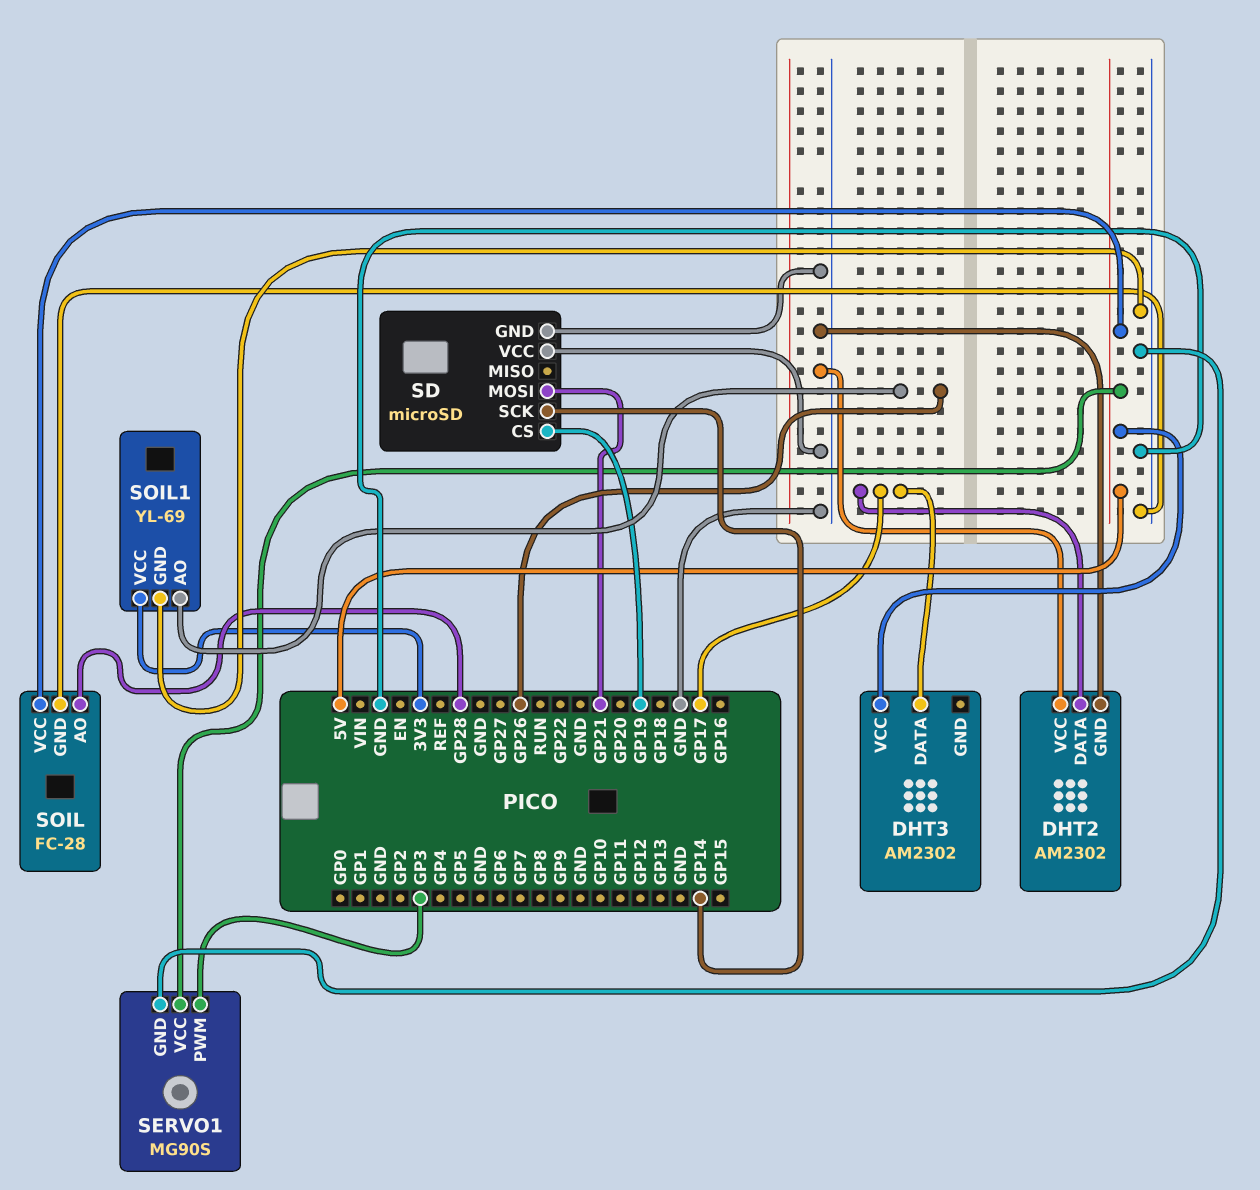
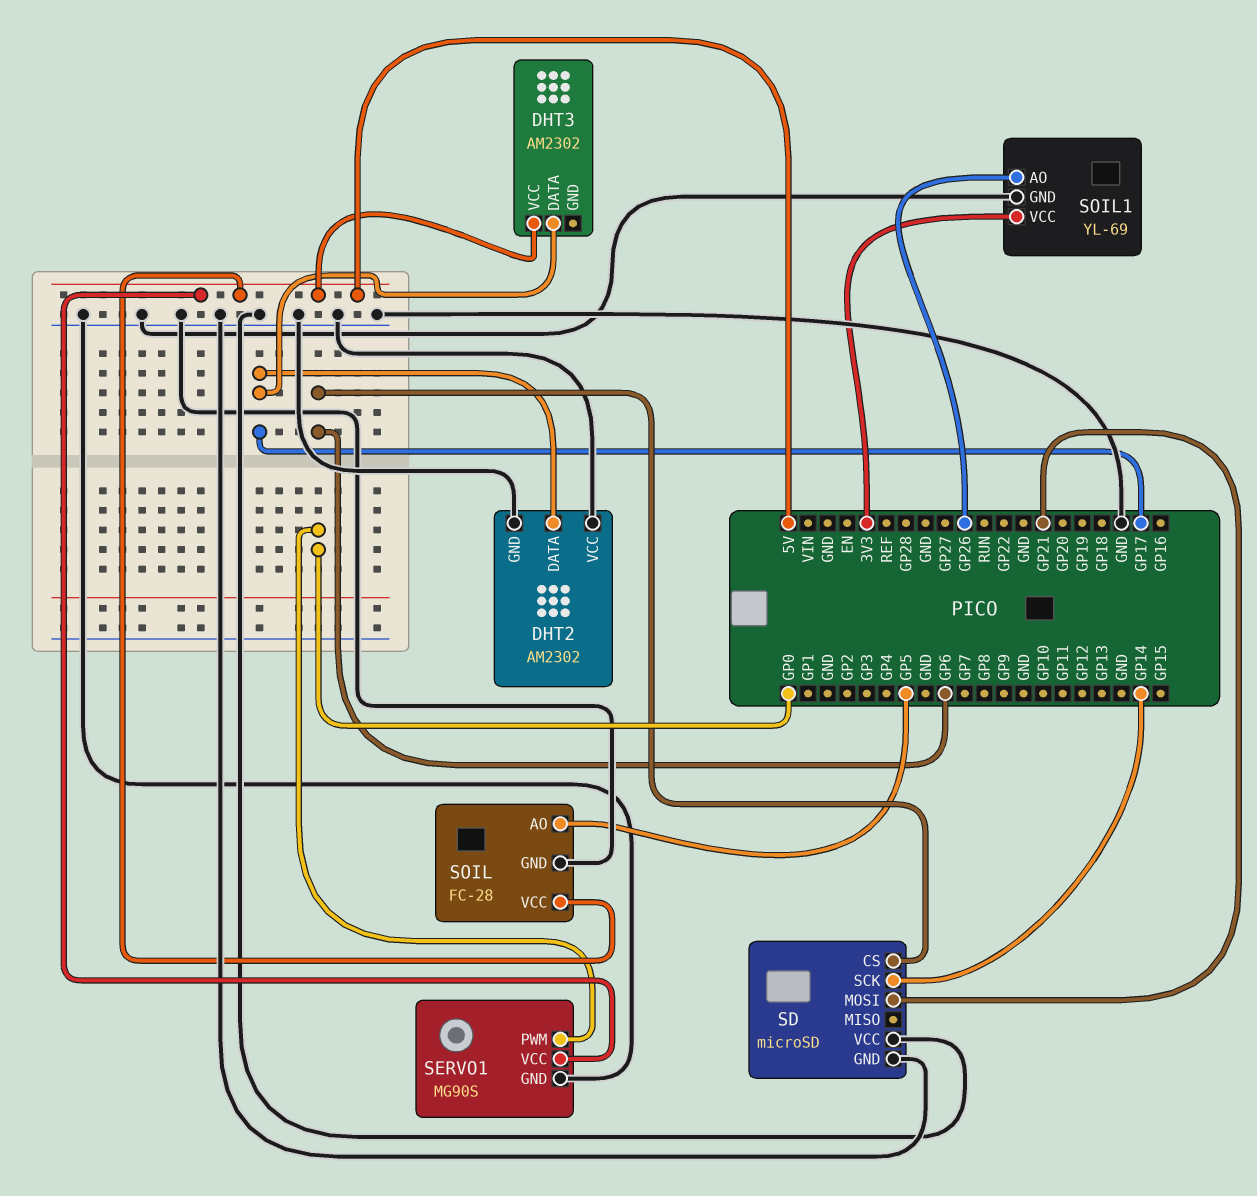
SD pin CS: GP19 -> GP6
SERVO1 pin PWM: GP3 -> GP0
SOIL pin AO: GP28 -> GP5

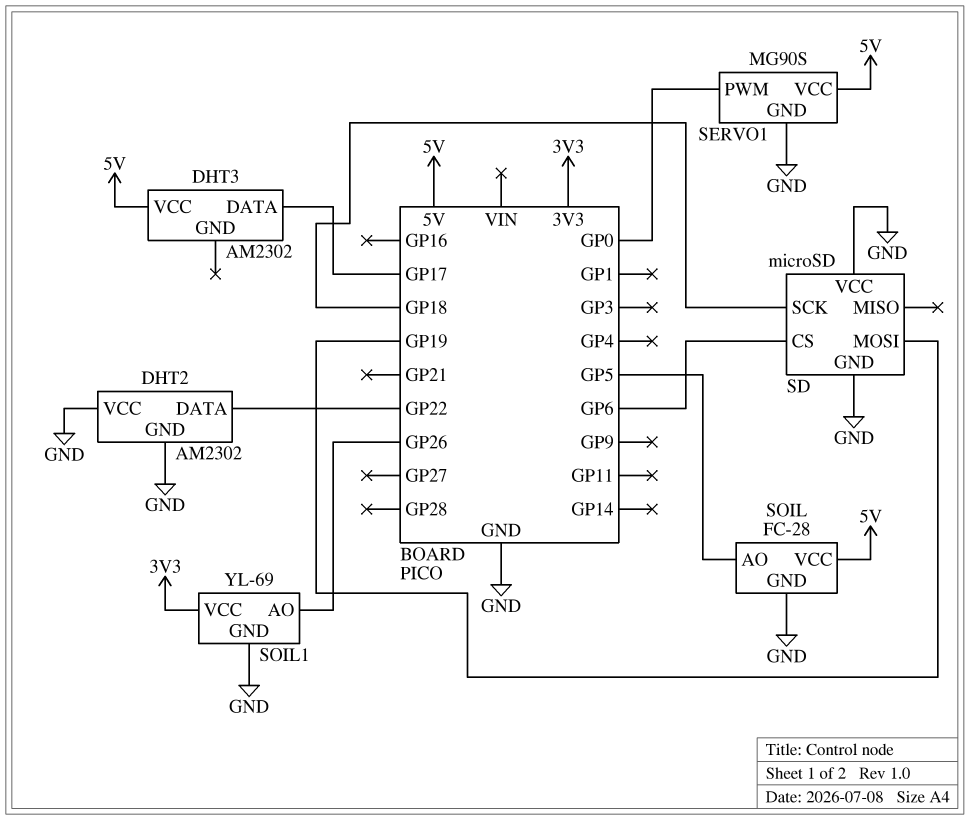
DHT2 pin DATA: GP17 -> GP22
SD pin MOSI: GP21 -> GP19
SD pin SCK: GP14 -> GP18

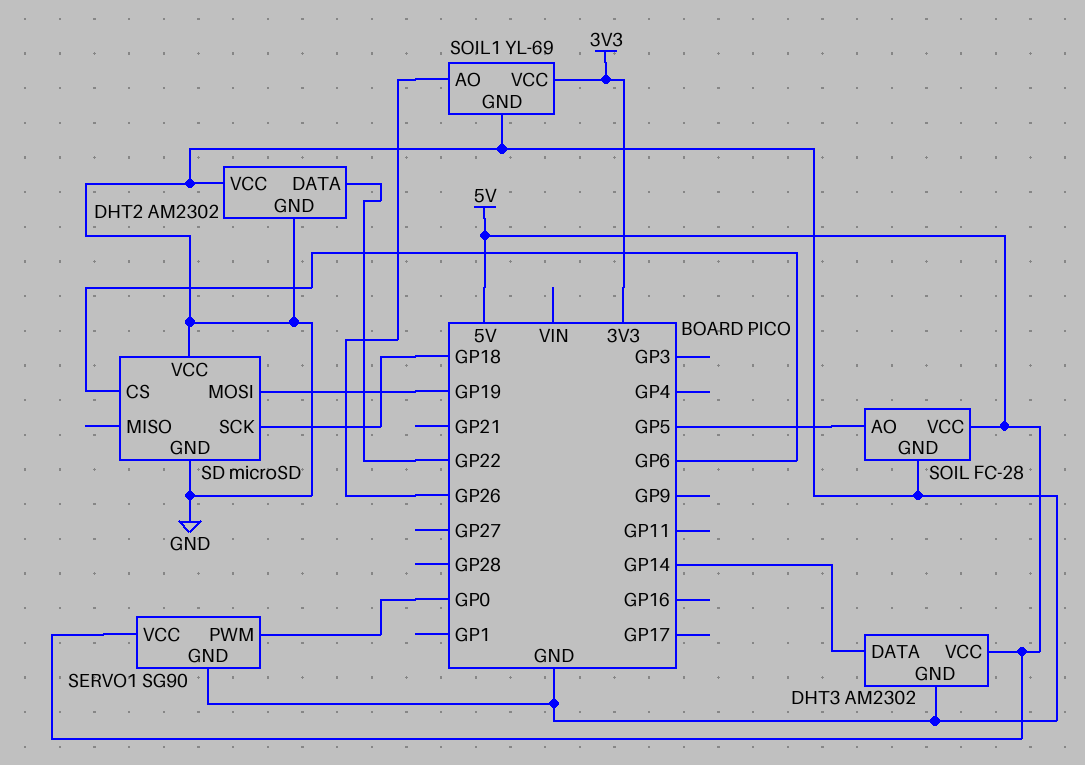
DHT3 pin DATA: GP17 -> GP14
DHT3 pin GND: none -> GND
SERVO1: MG90S -> SG90

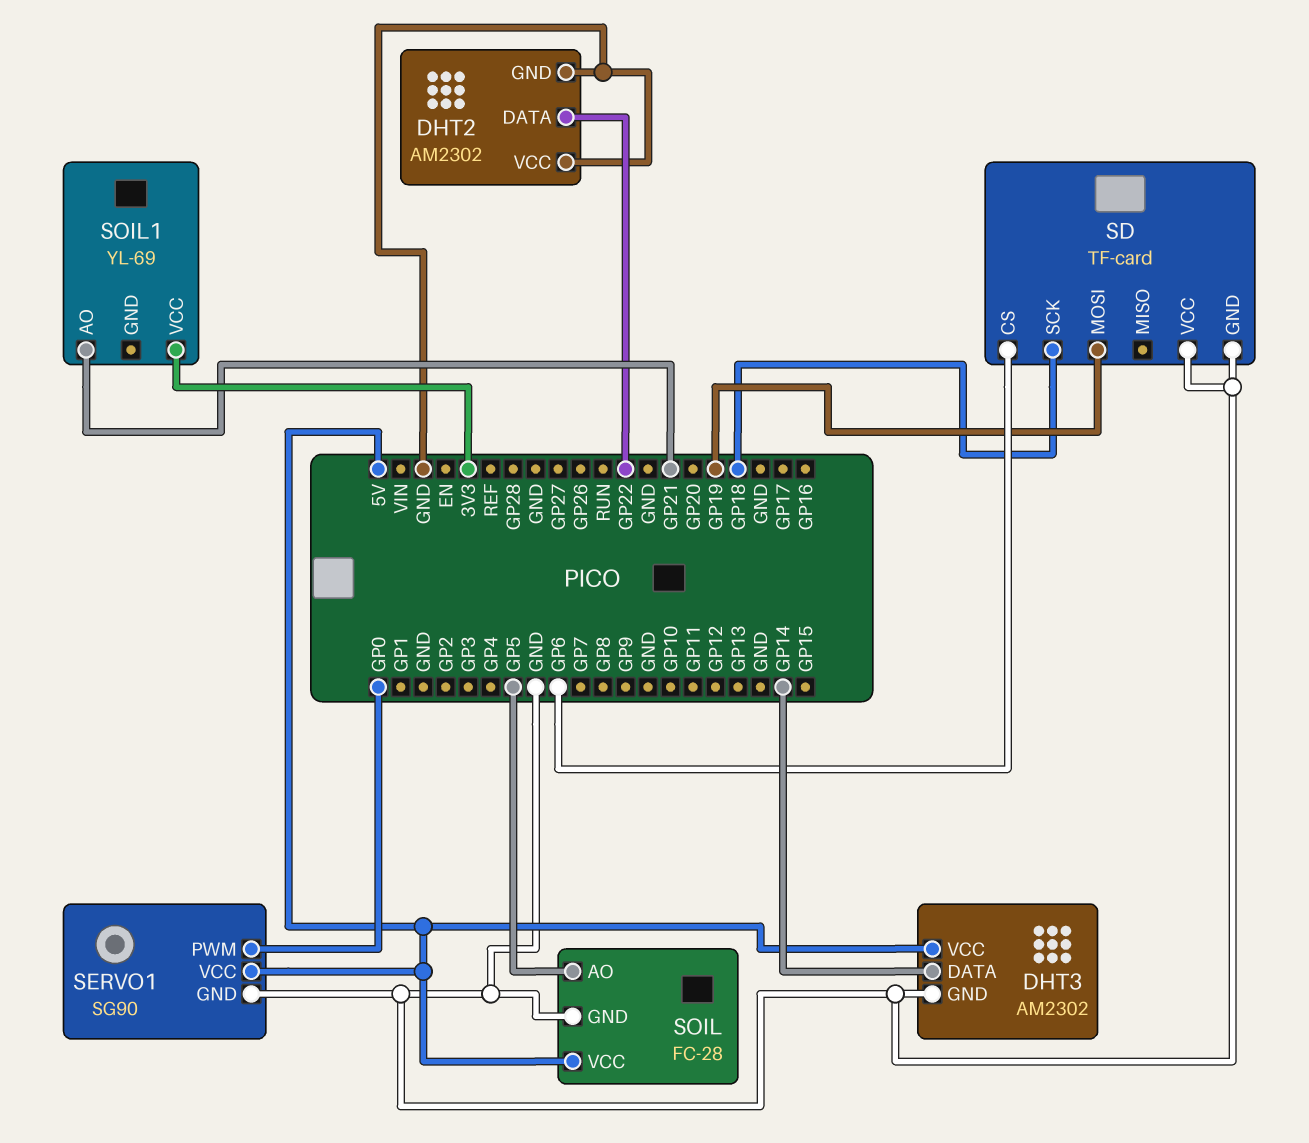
SD: microSD -> TF-card
SOIL1 pin AO: GP26 -> GP21
SOIL1 pin GND: GND -> none

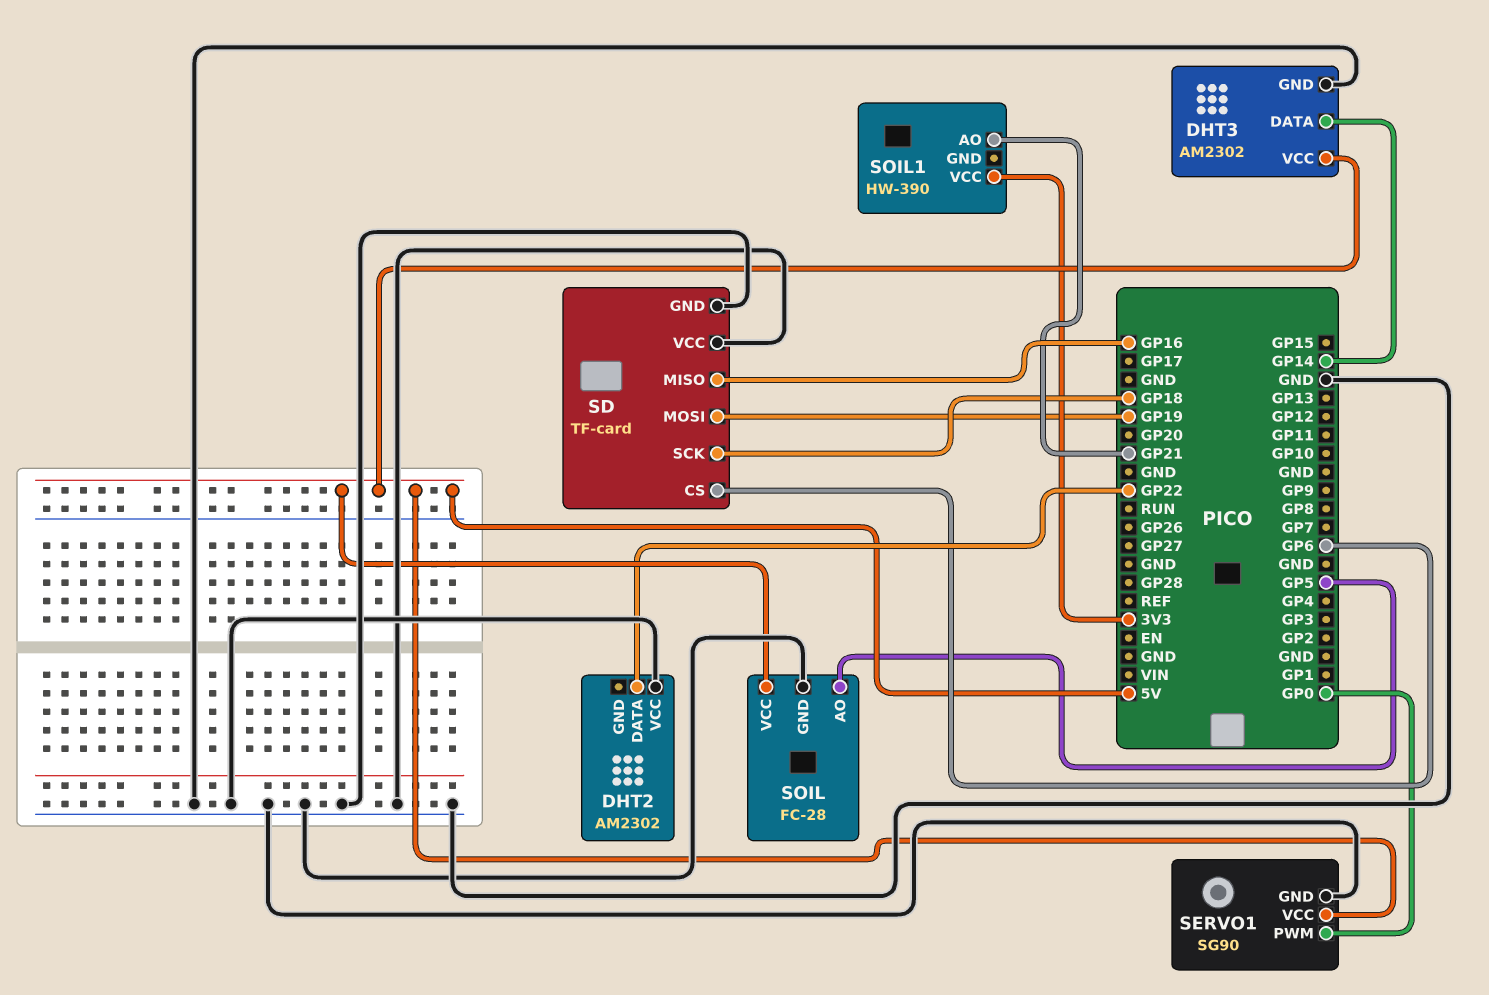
DHT2 pin GND: GND -> none
SD pin MISO: none -> GP16
SOIL1: YL-69 -> HW-390

